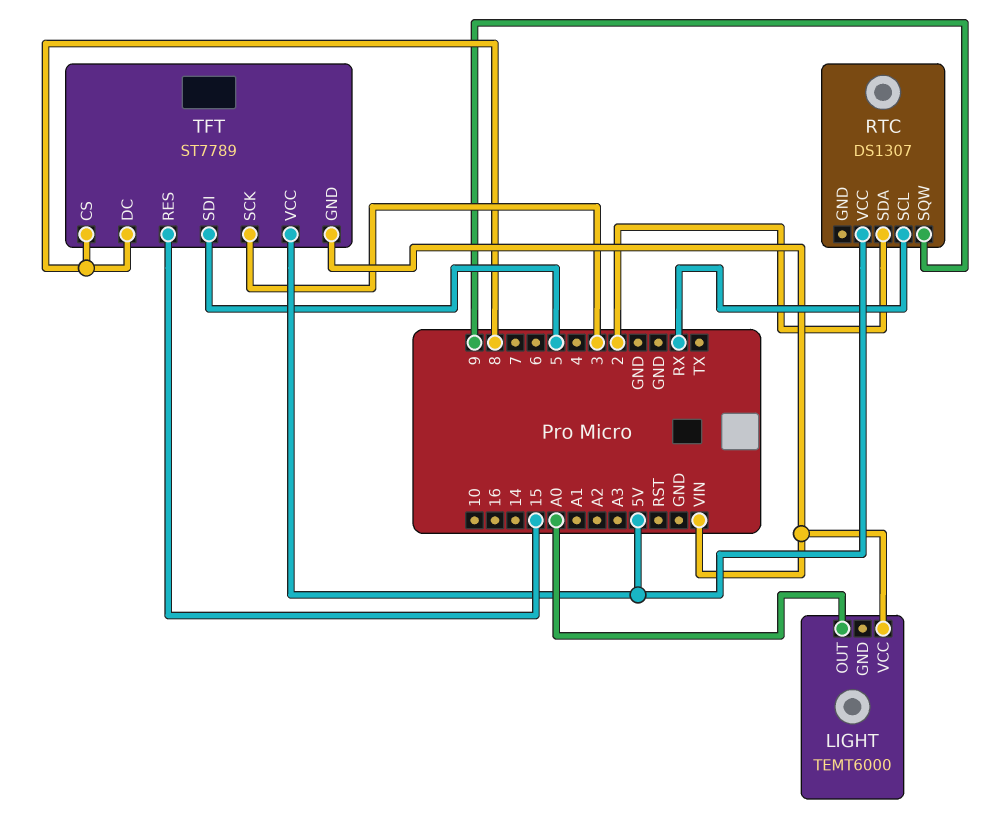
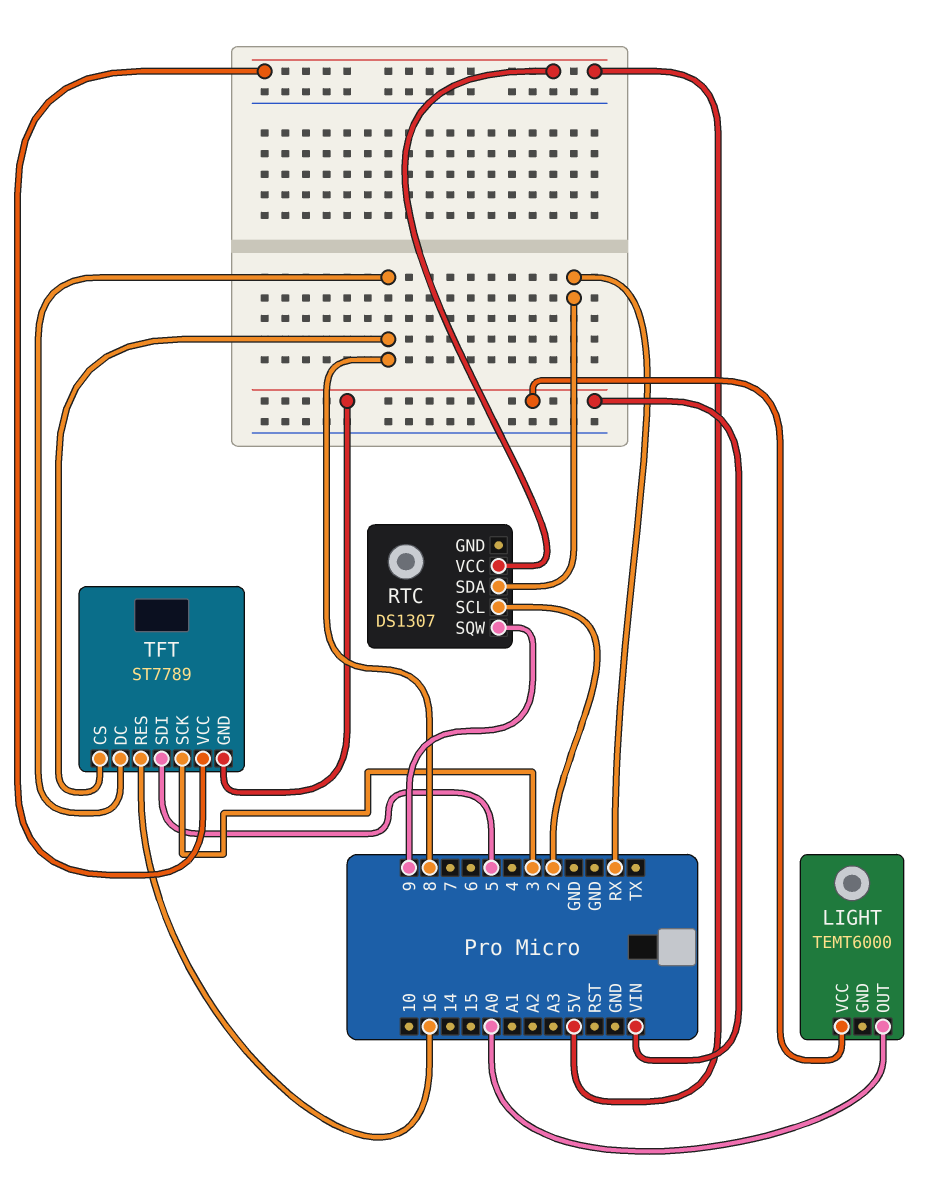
RTC pin SCL: RX -> 2
RTC pin SDA: 2 -> RX
TFT pin RES: 15 -> 16

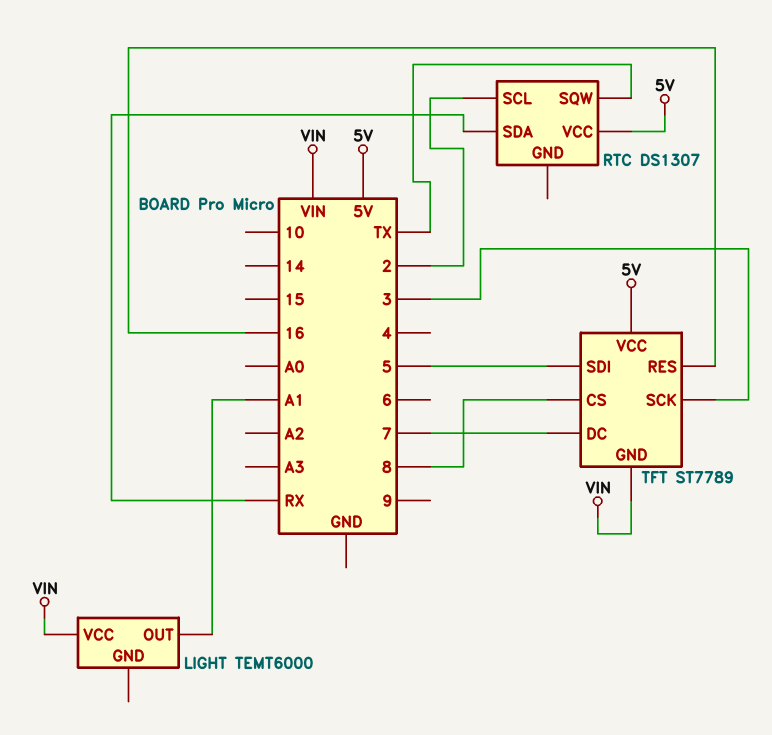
LIGHT pin OUT: A0 -> A1
RTC pin SQW: 9 -> TX
TFT pin DC: 8 -> 7

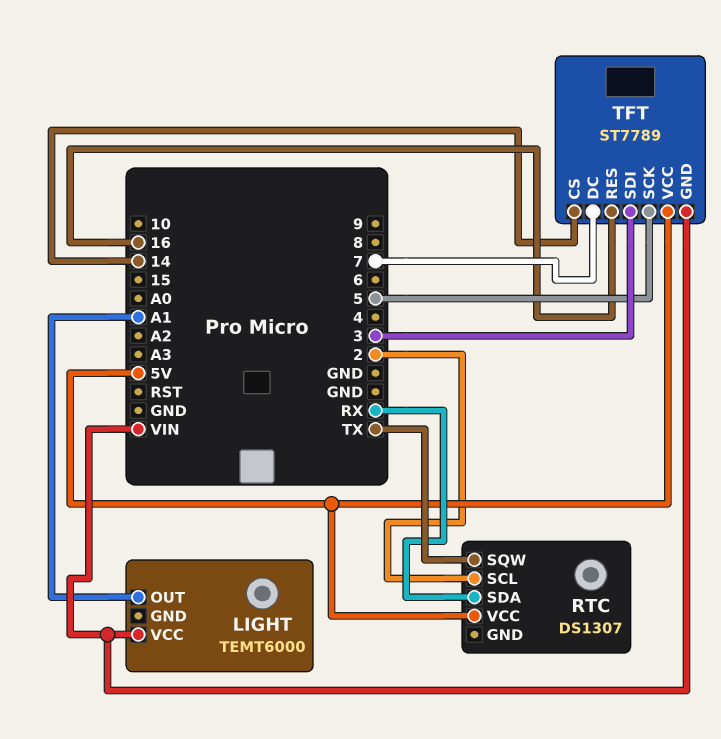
TFT pin CS: 8 -> 14
TFT pin SCK: 3 -> 5
TFT pin SDI: 5 -> 3

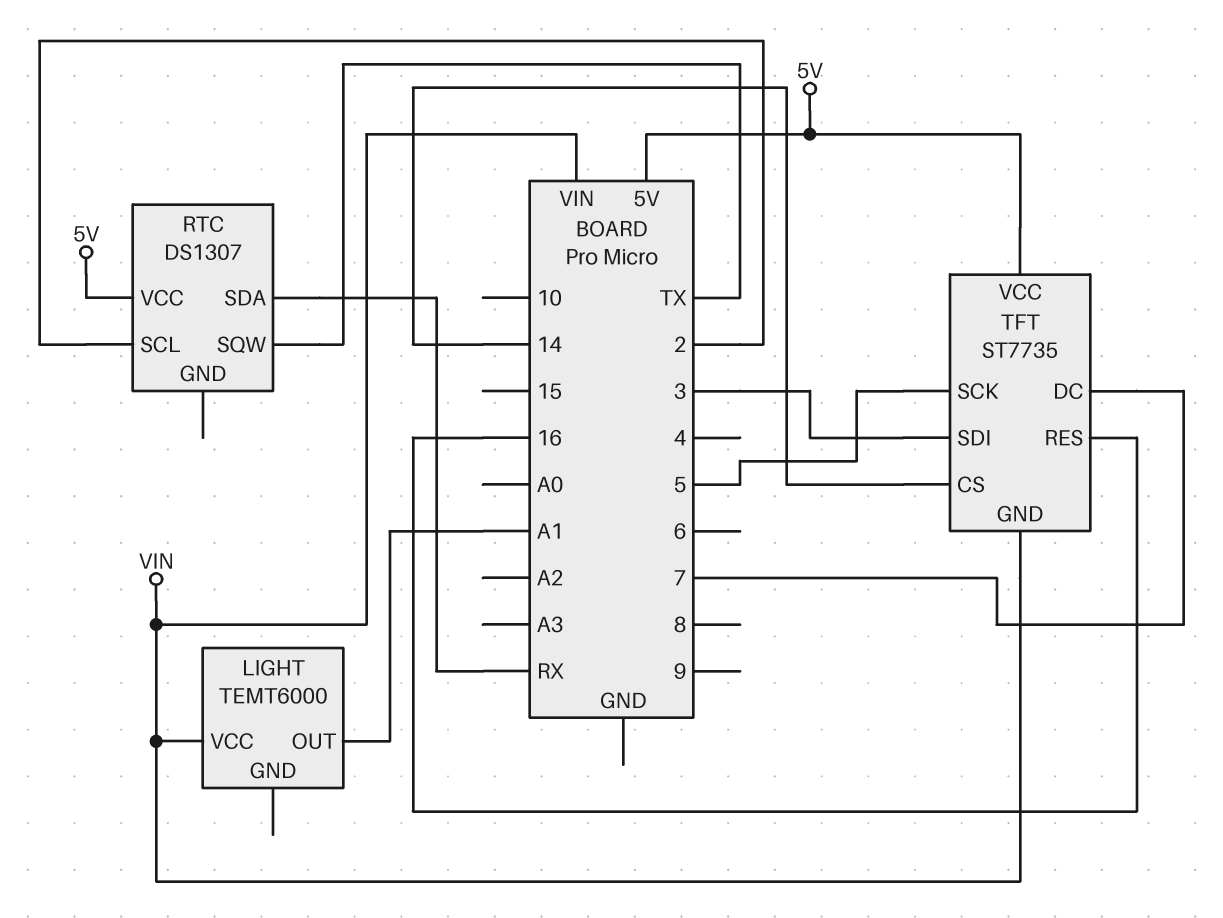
TFT: ST7789 -> ST7735

